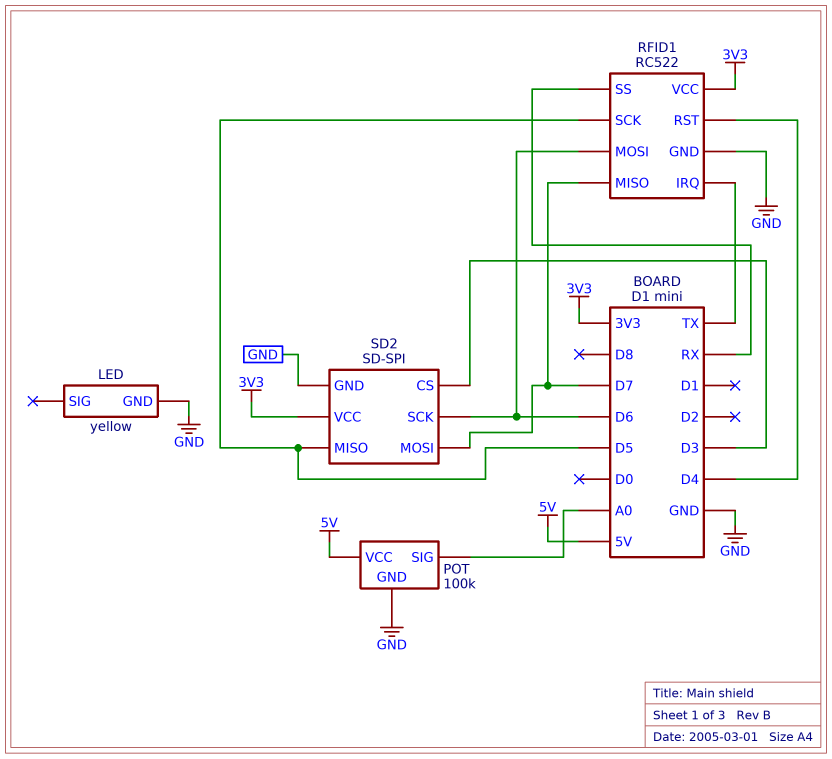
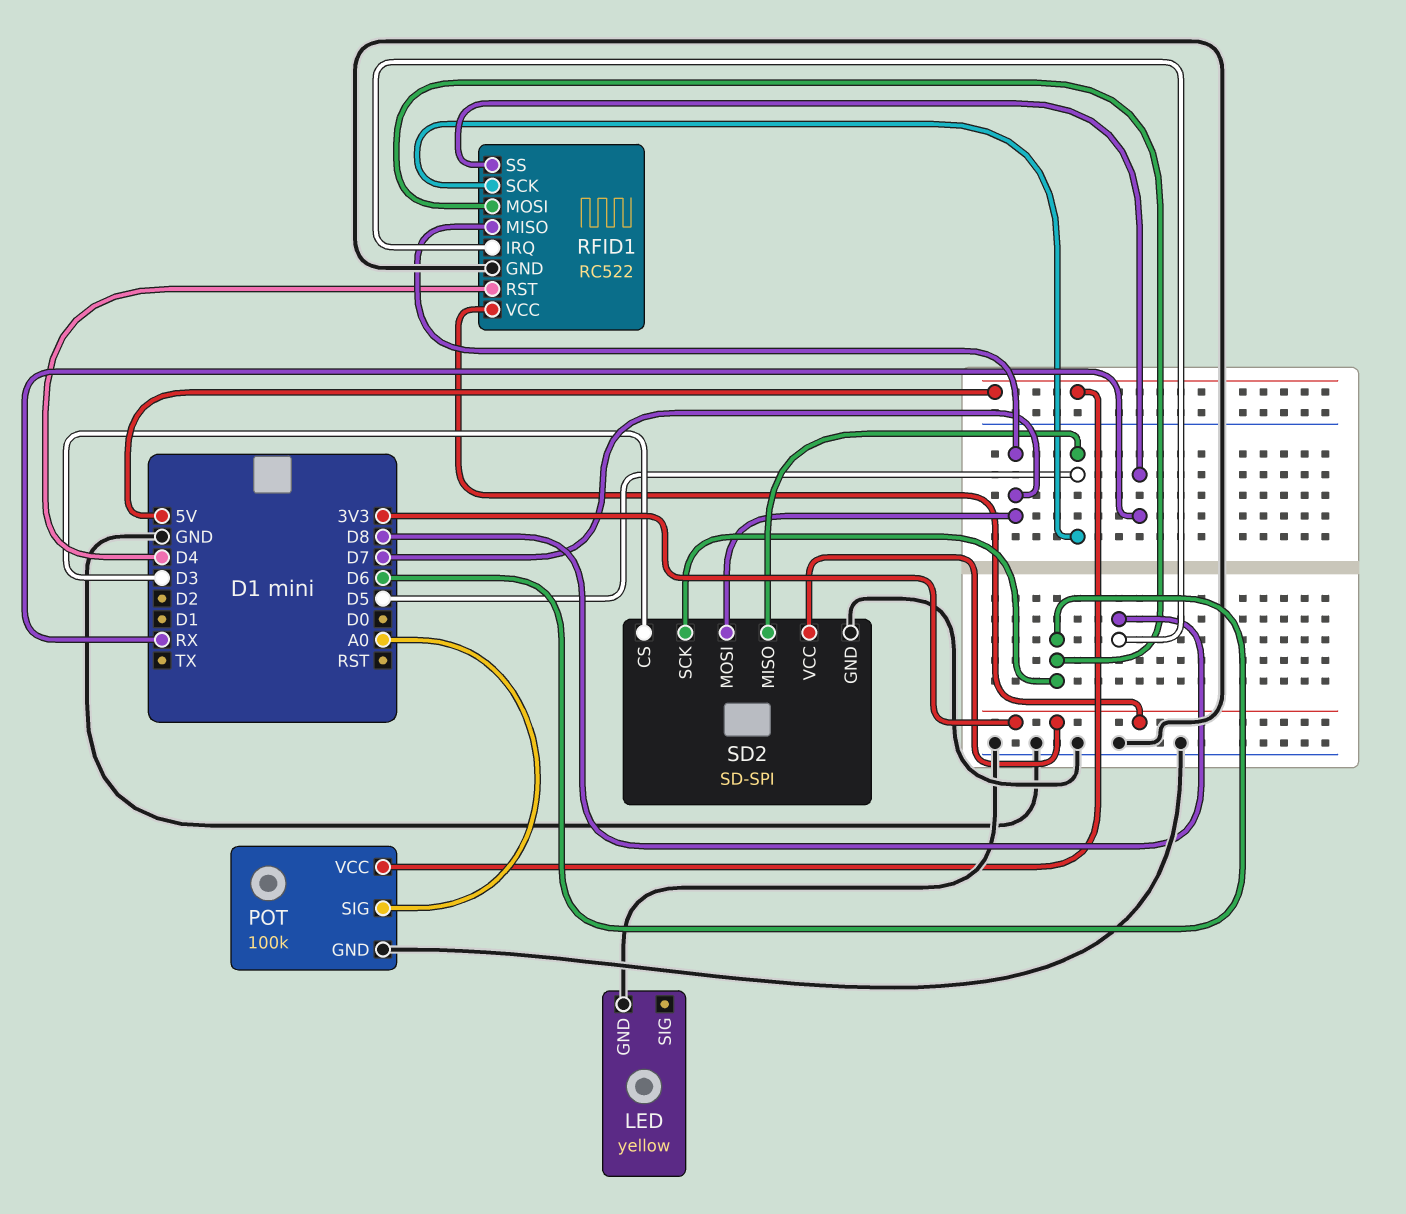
RFID1 pin IRQ: TX -> D8

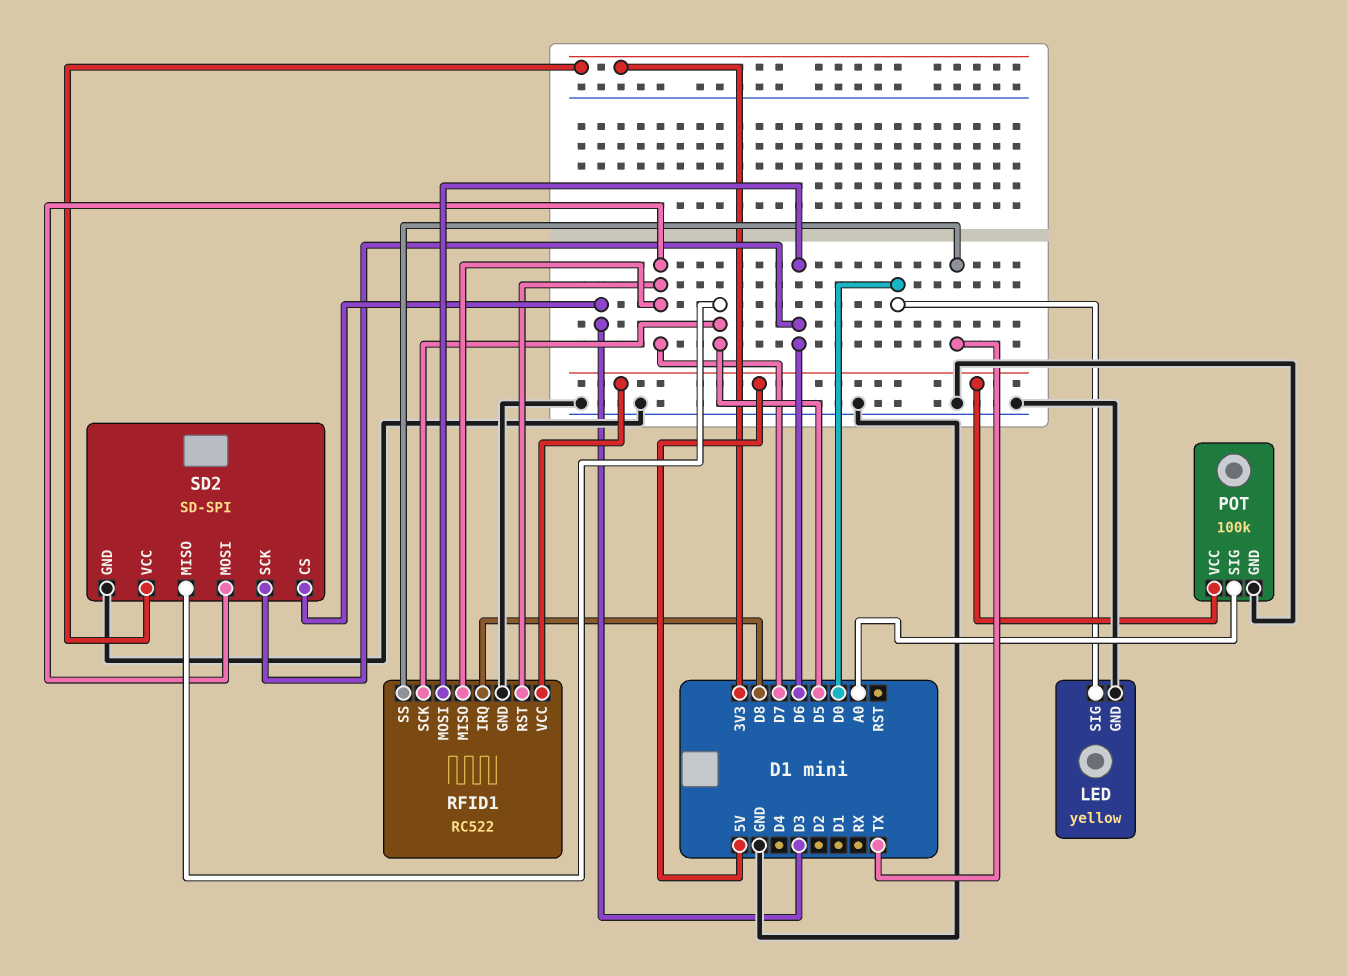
LED pin SIG: none -> D0
RFID1 pin RST: D4 -> D7
RFID1 pin SS: RX -> TX
RFID1 pin VCC: 3V3 -> 5V

